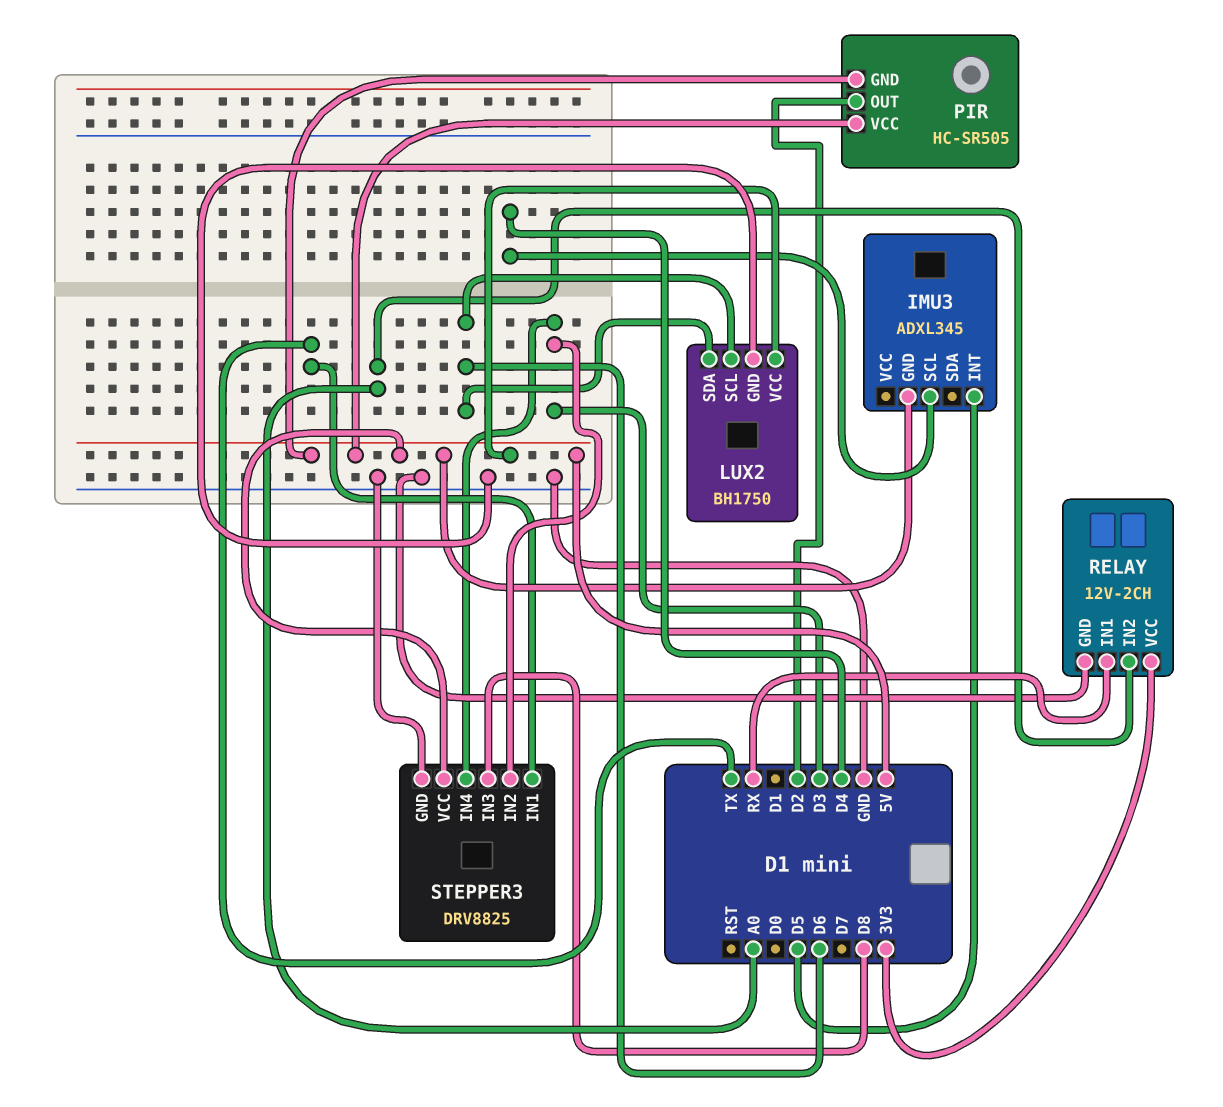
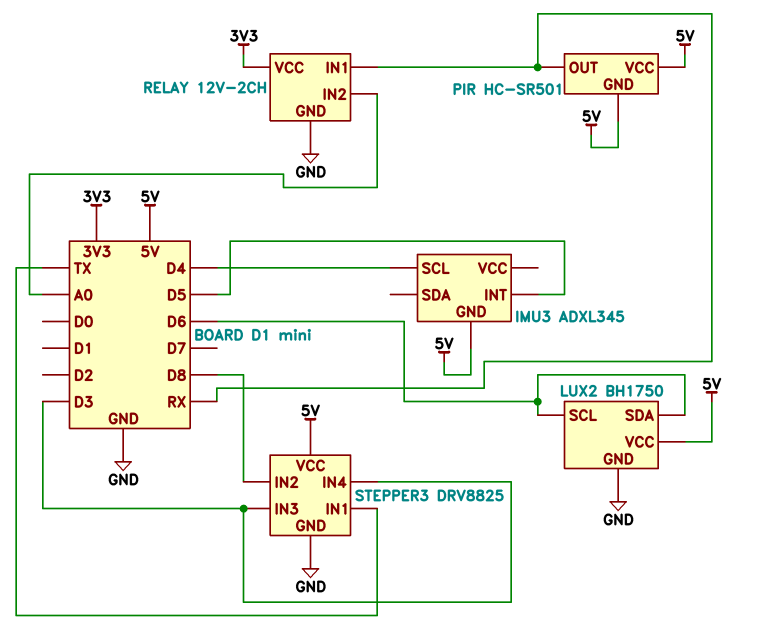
PIR: HC-SR505 -> HC-SR501
PIR pin OUT: D2 -> RX
STEPPER3 pin IN2: D3 -> D8
STEPPER3 pin IN3: D8 -> D3

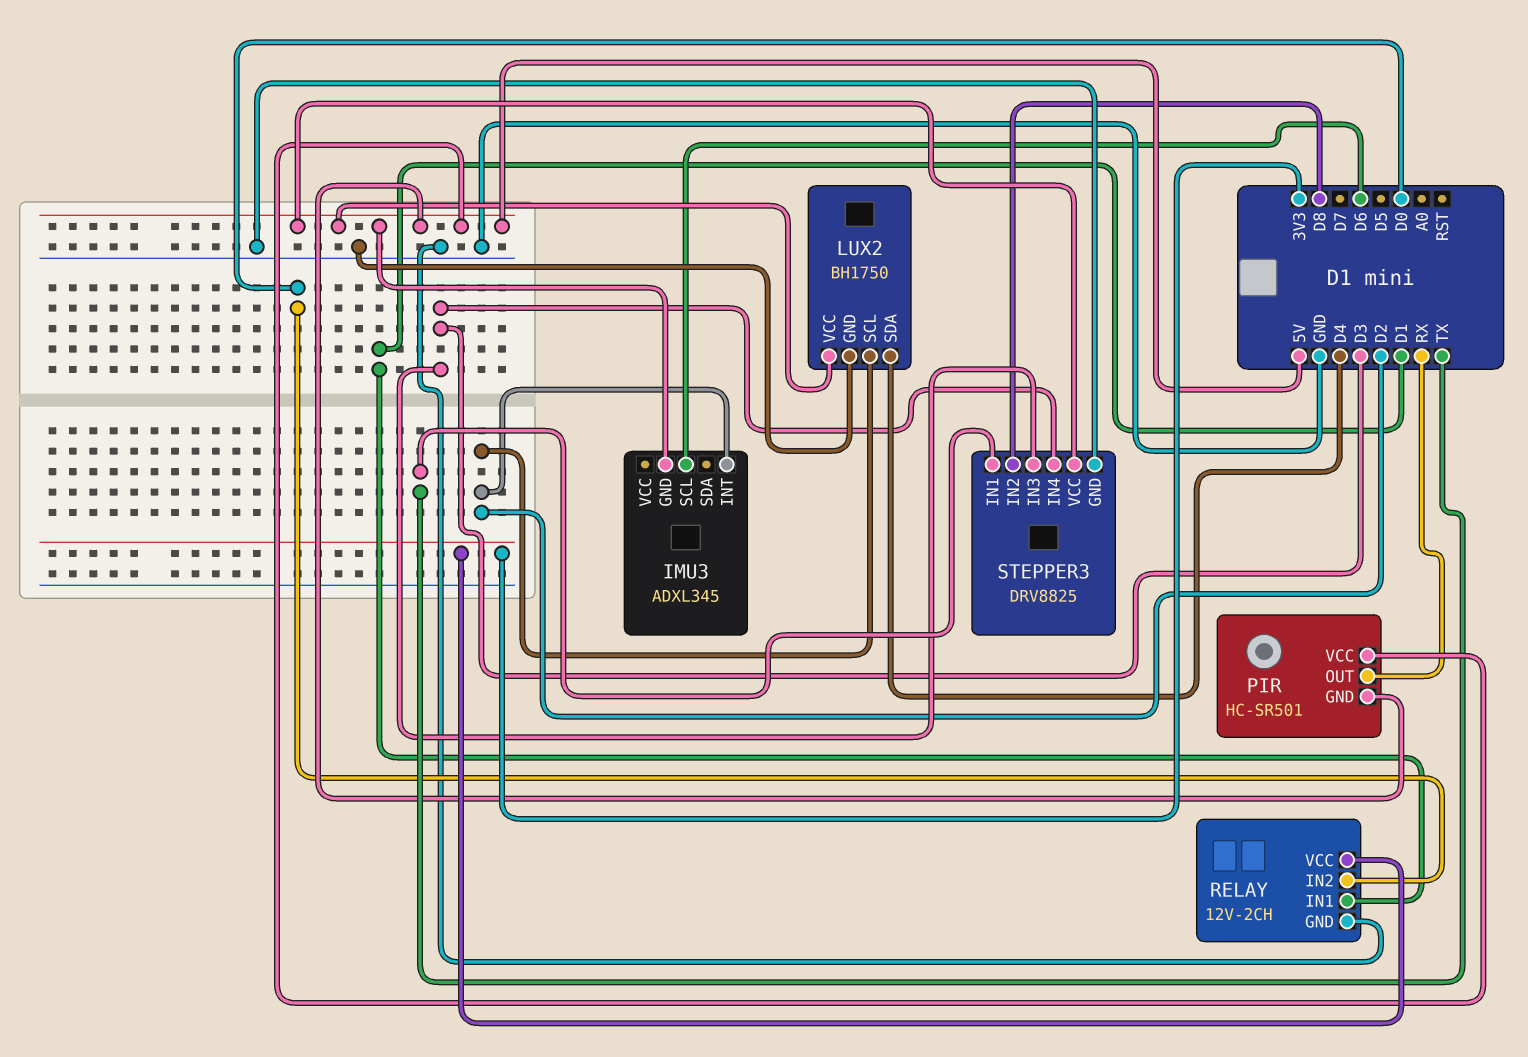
IMU3 pin INT: D5 -> D2
IMU3 pin SCL: D4 -> D6
LUX2 pin SCL: D6 -> D2
LUX2 pin SDA: D6 -> D4
RELAY pin IN1: RX -> D1
RELAY pin IN2: A0 -> D0

